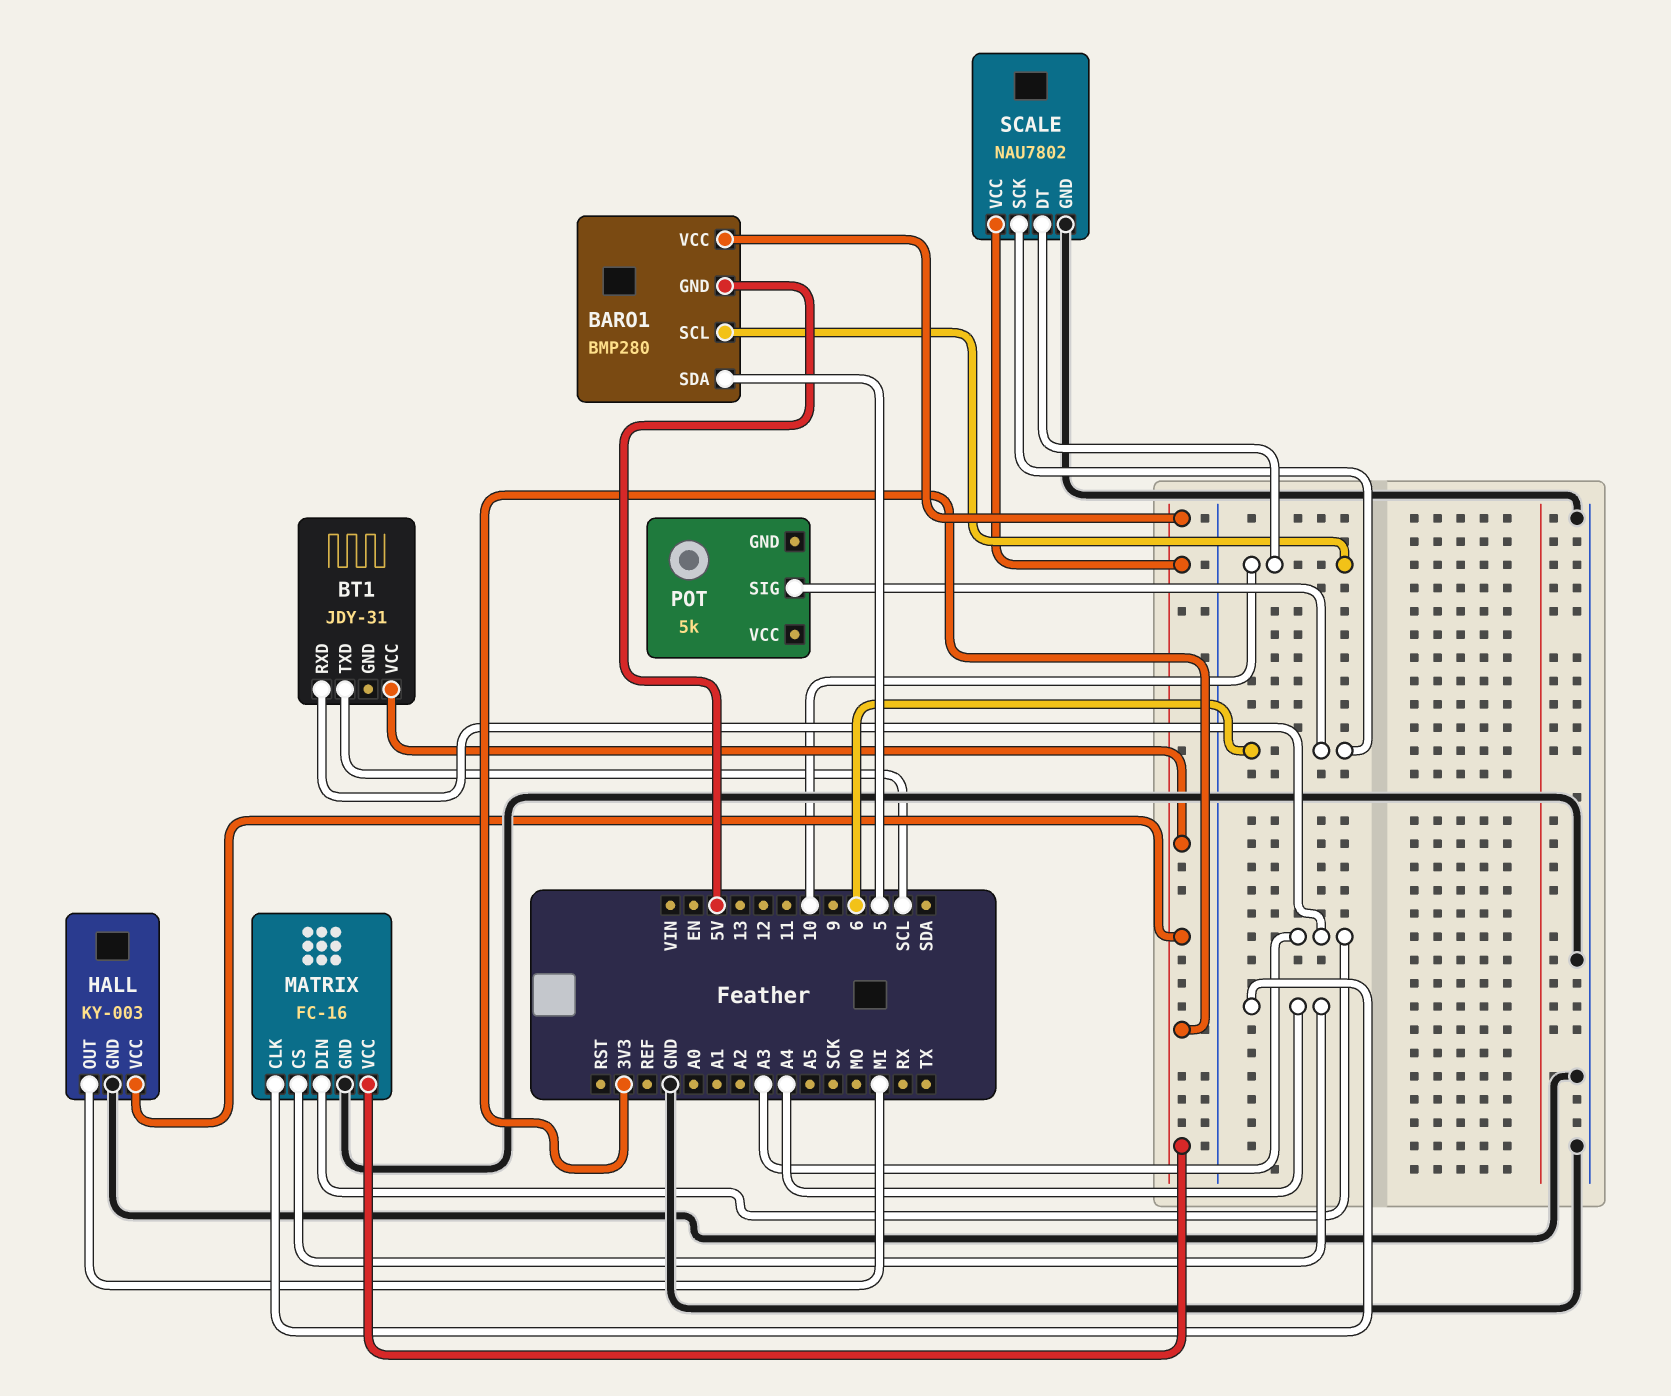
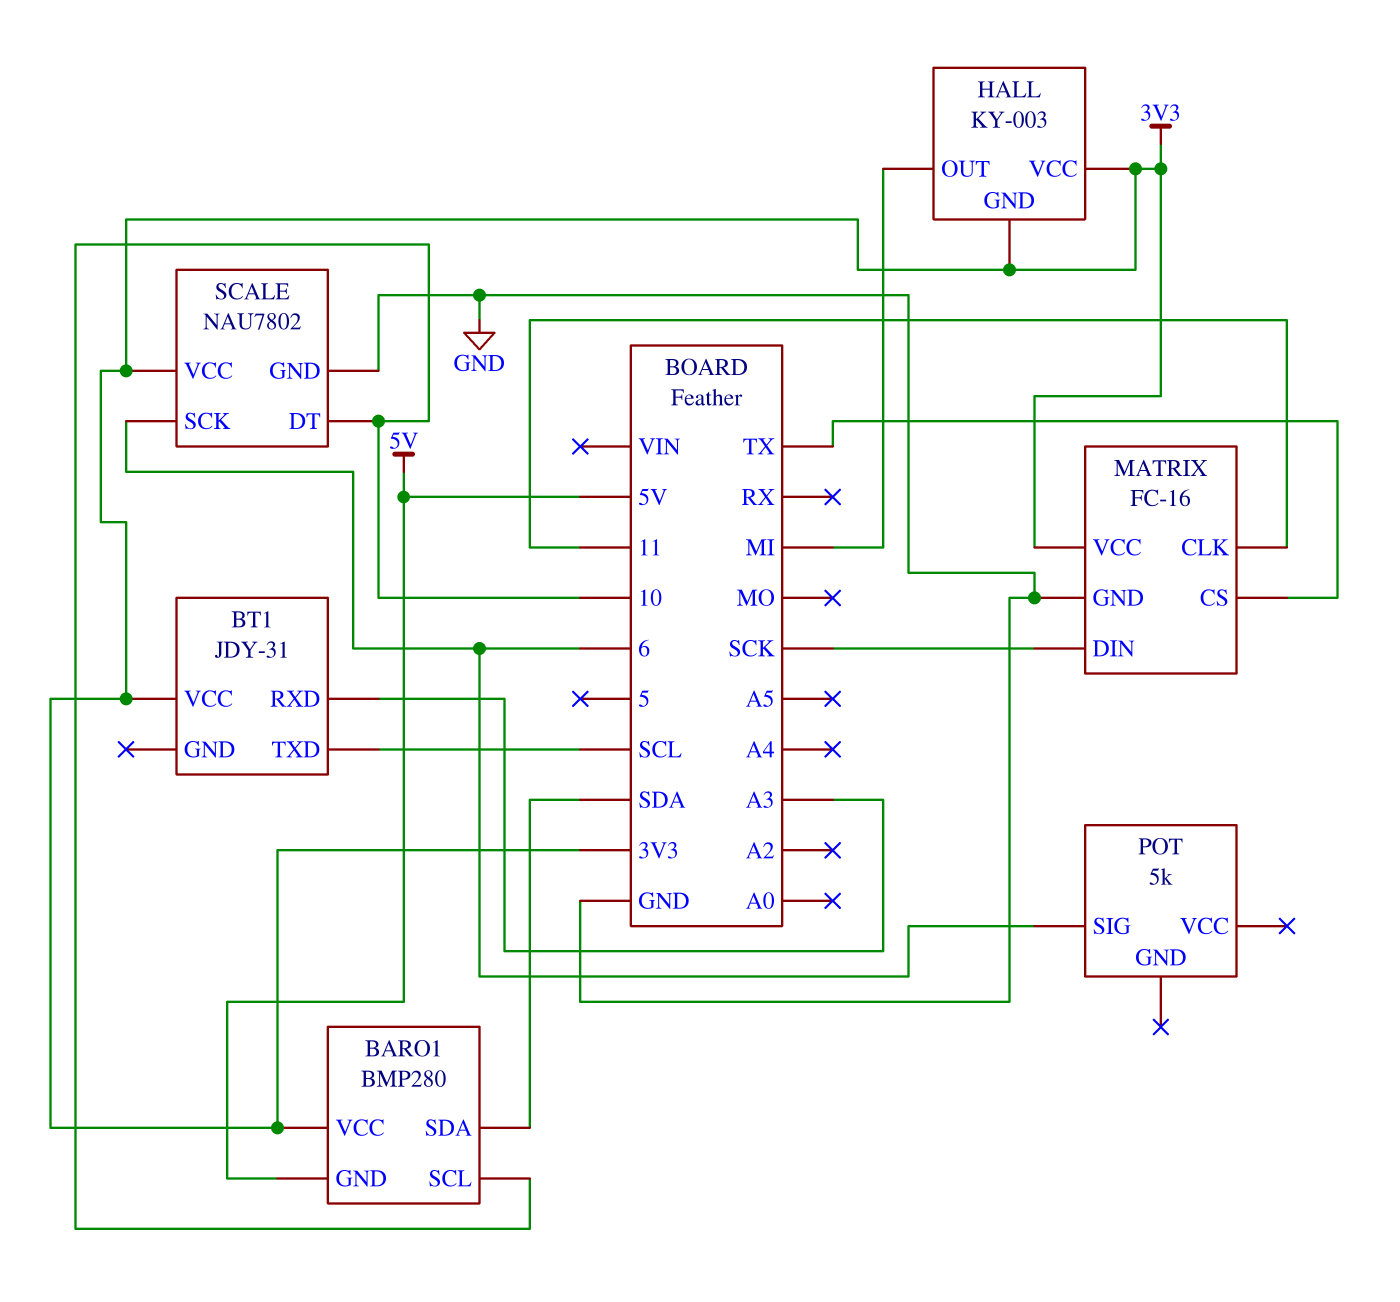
BARO1 pin SDA: 5 -> SDA
HALL pin GND: GND -> 3V3
MATRIX pin CLK: A4 -> 11
MATRIX pin CS: A4 -> TX
MATRIX pin DIN: A3 -> SCK

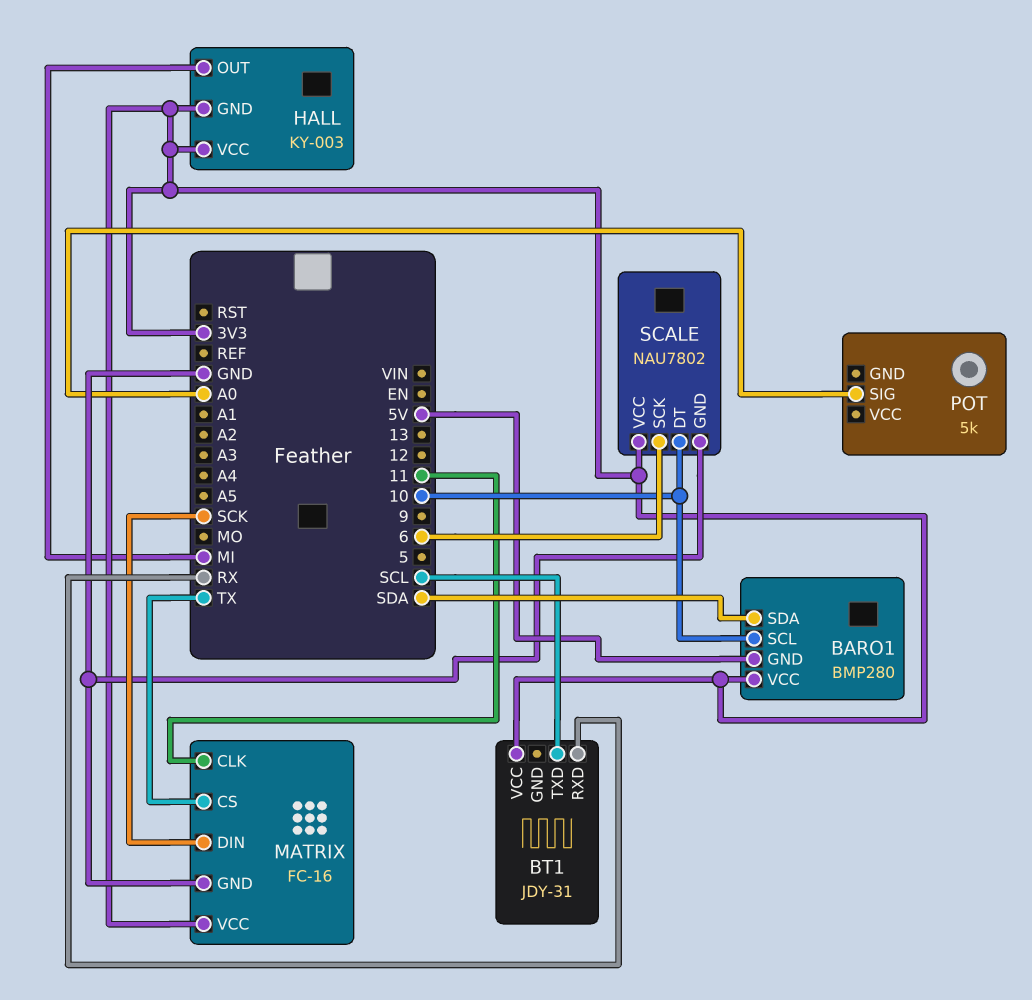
BT1 pin RXD: A3 -> RX
POT pin SIG: 6 -> A0

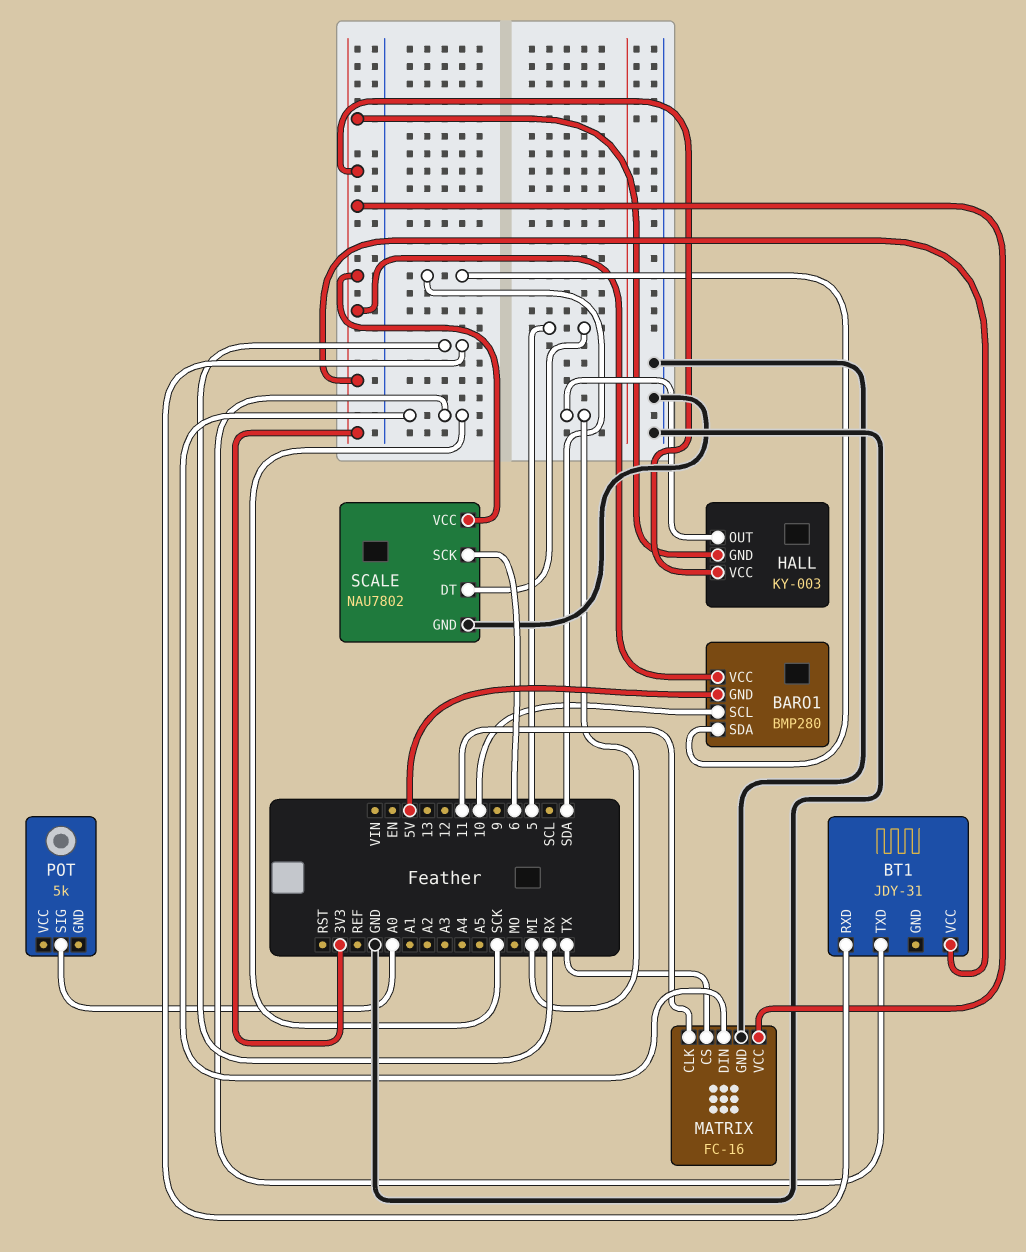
BT1 pin TXD: SCL -> SCK
SCALE pin DT: 10 -> 5

